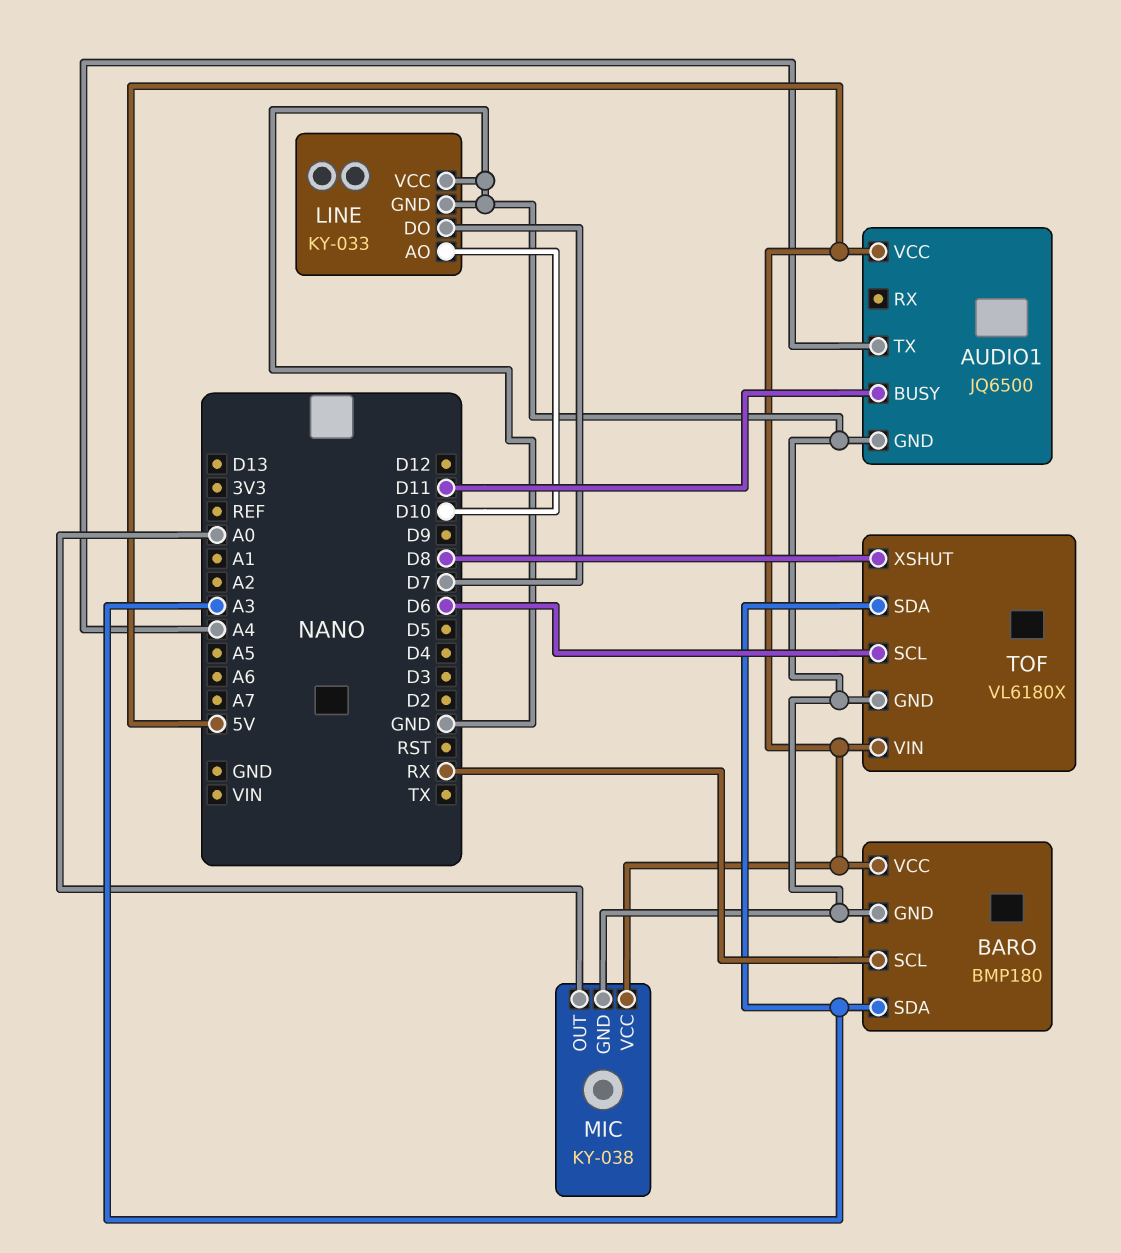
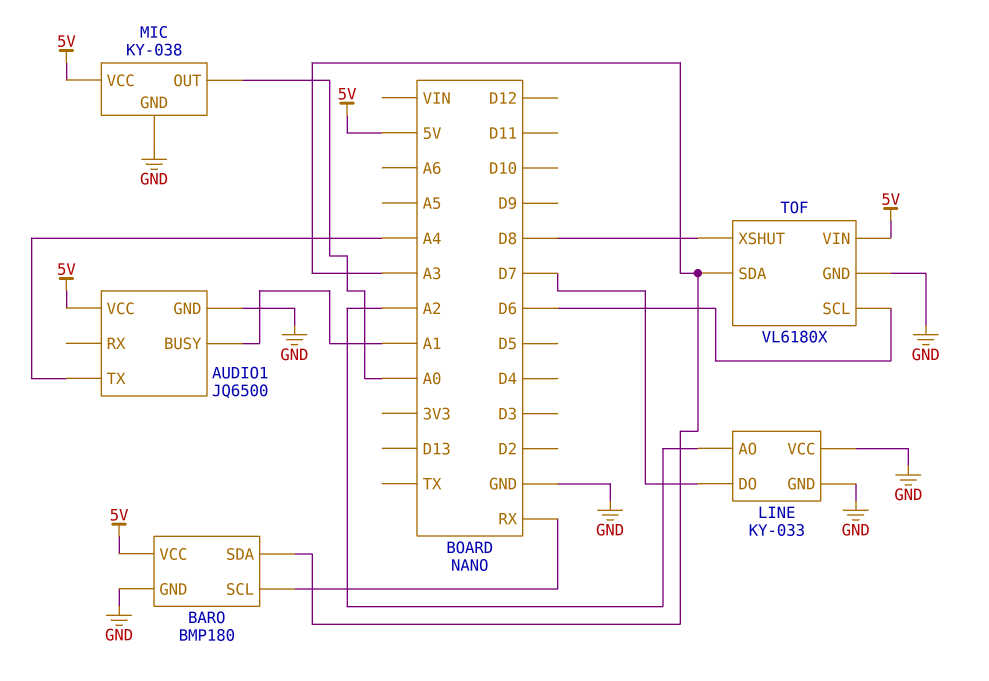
AUDIO1 pin BUSY: D11 -> A1
LINE pin AO: D10 -> A2

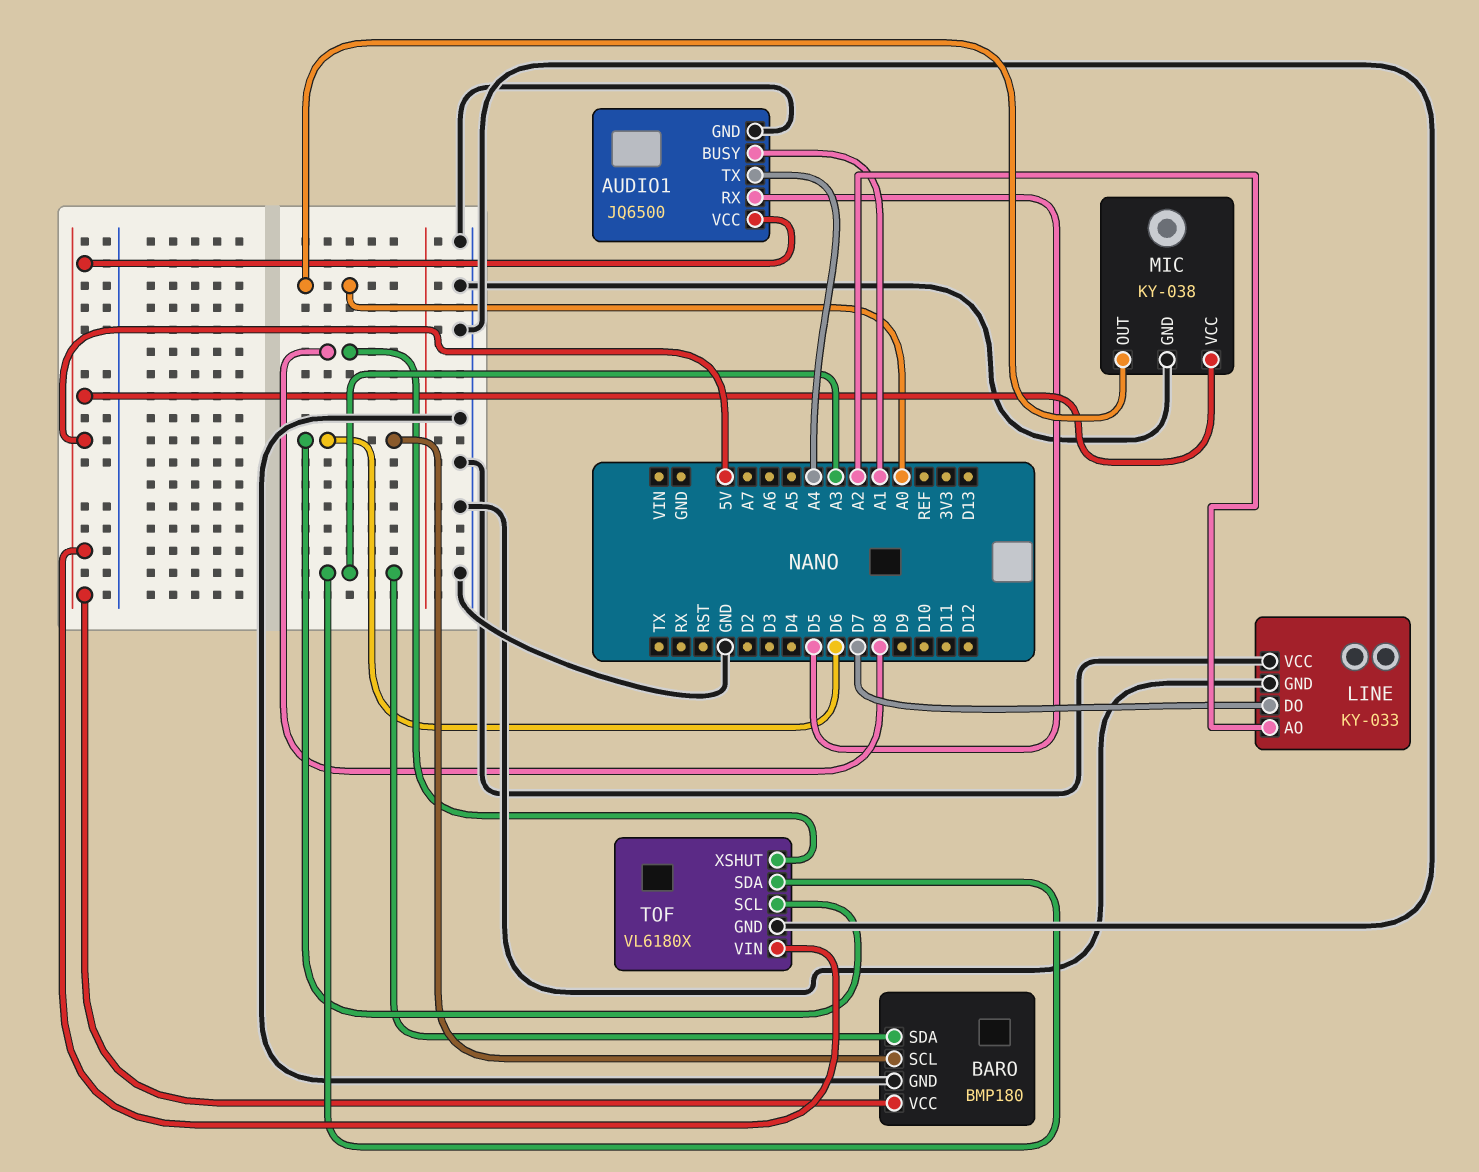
AUDIO1 pin RX: none -> D5
BARO pin SCL: RX -> D6

